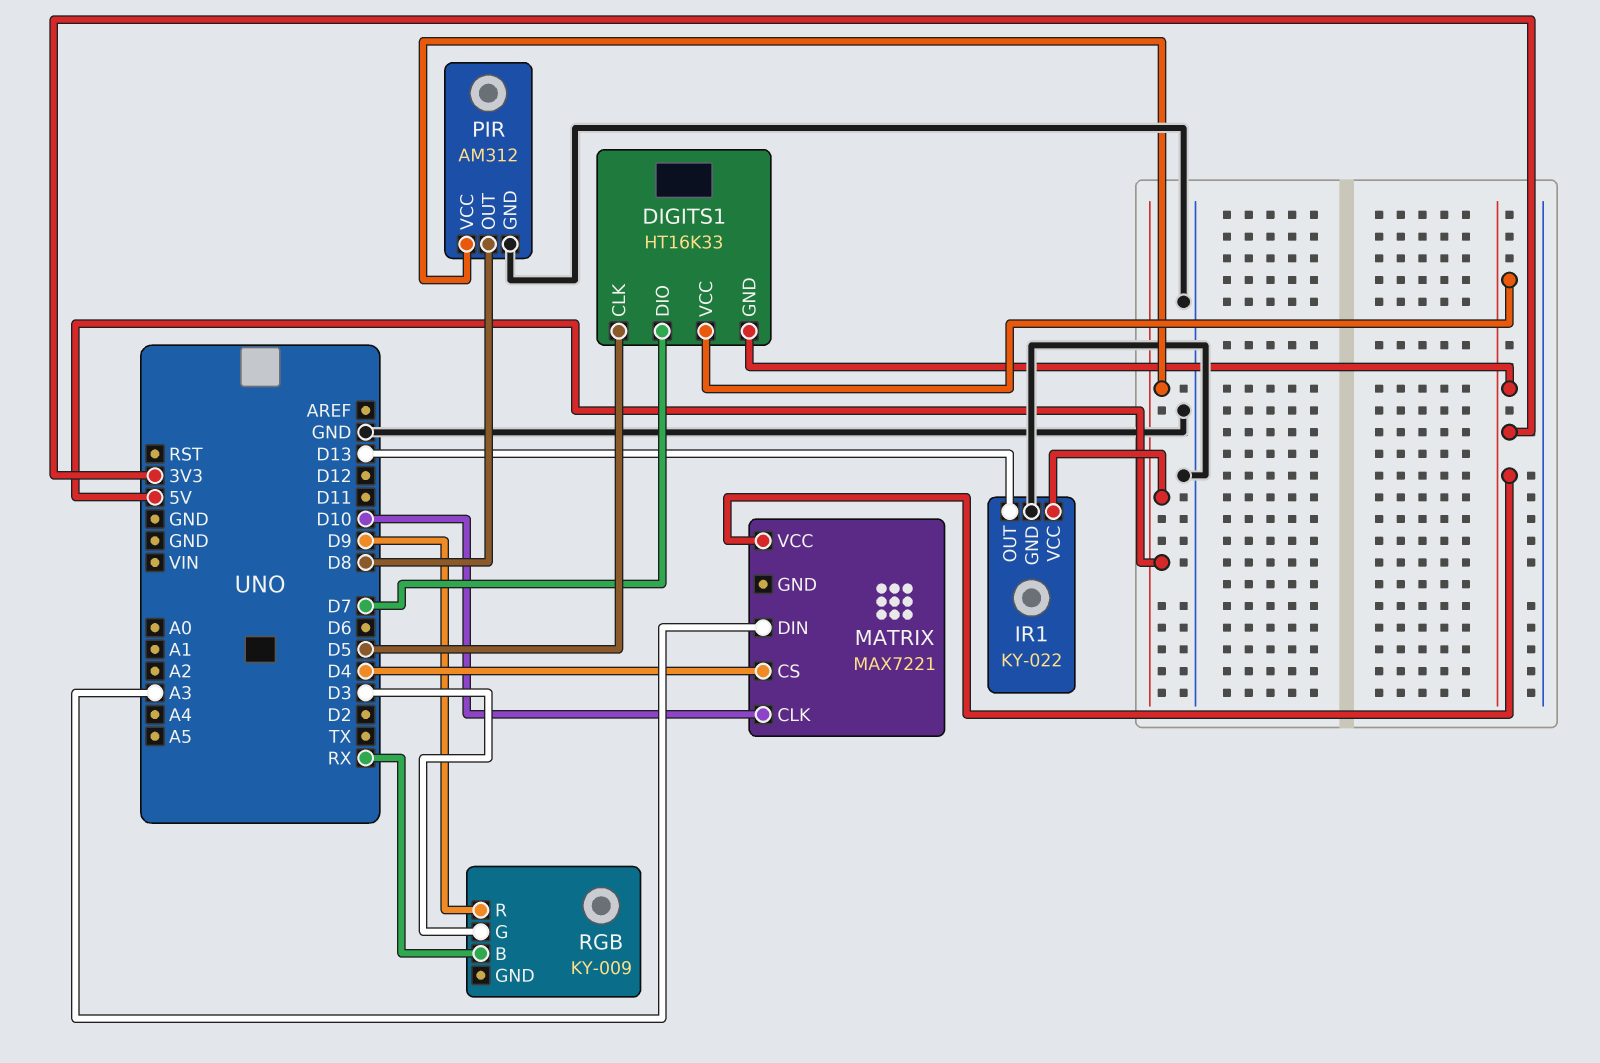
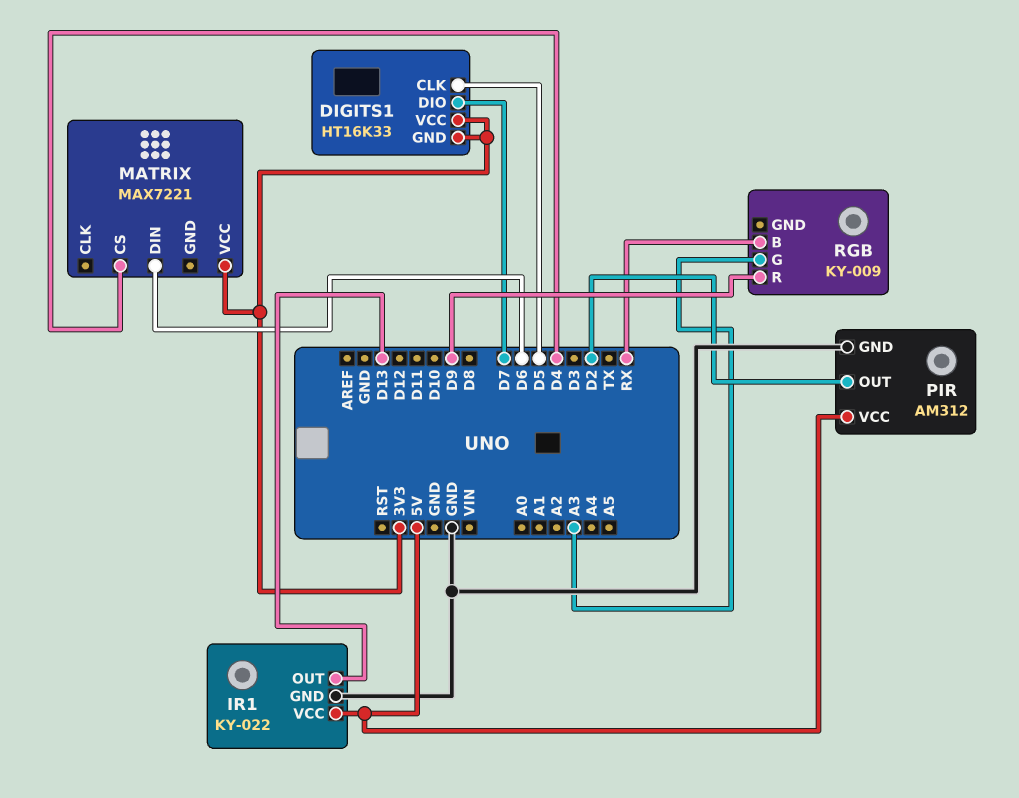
MATRIX pin CLK: D10 -> none
MATRIX pin DIN: A3 -> D6
PIR pin OUT: D8 -> D2
RGB pin G: D3 -> A3

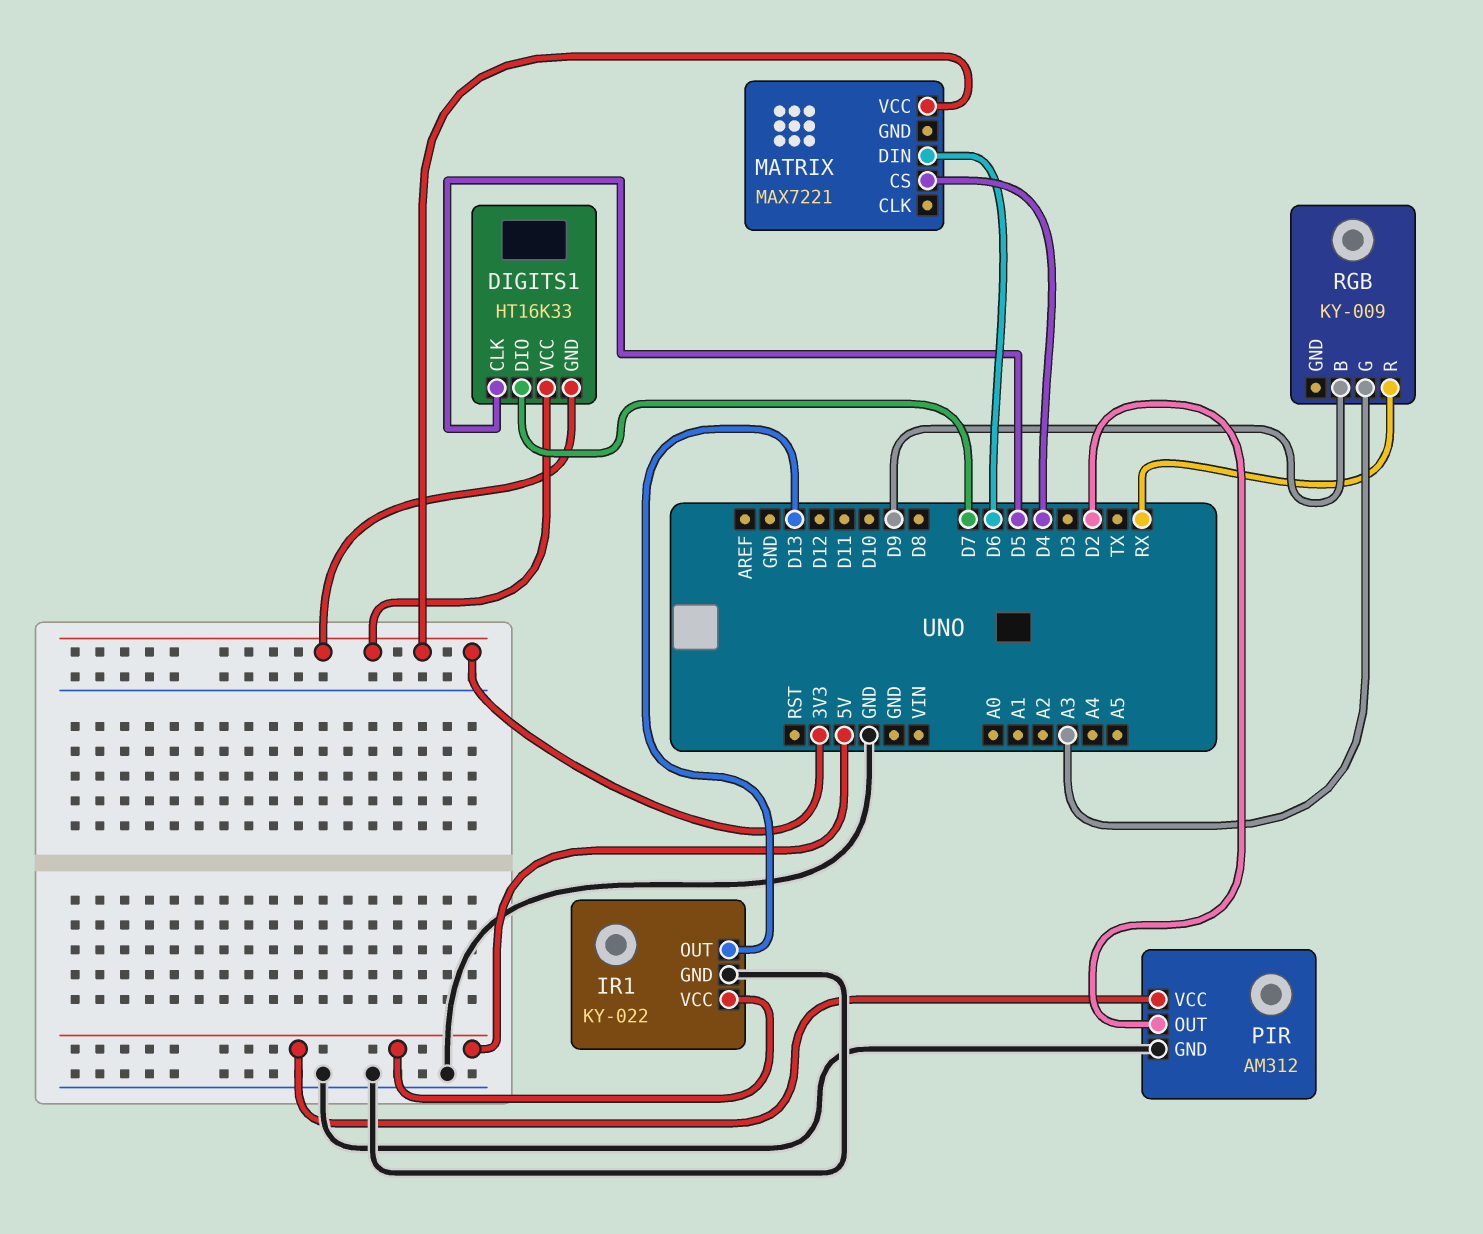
RGB pin B: RX -> D9
RGB pin R: D9 -> RX

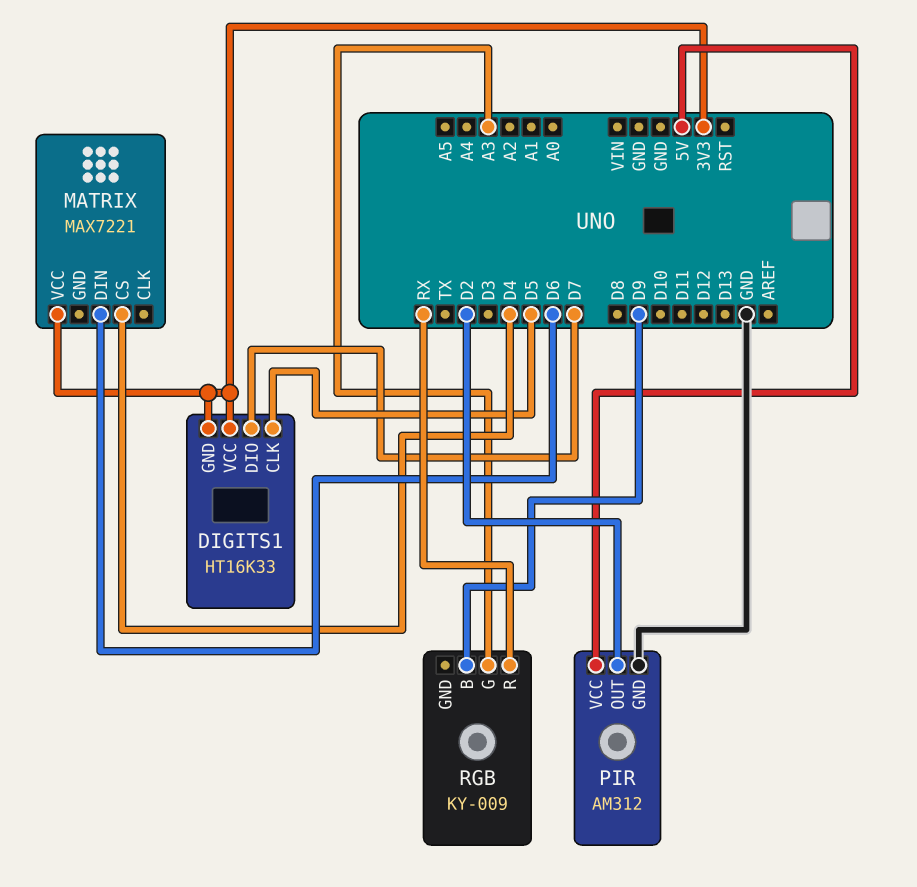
IR1: KY-022 -> none
IR1 pin GND: GND -> none
IR1 pin OUT: D13 -> none
IR1 pin VCC: 5V -> none

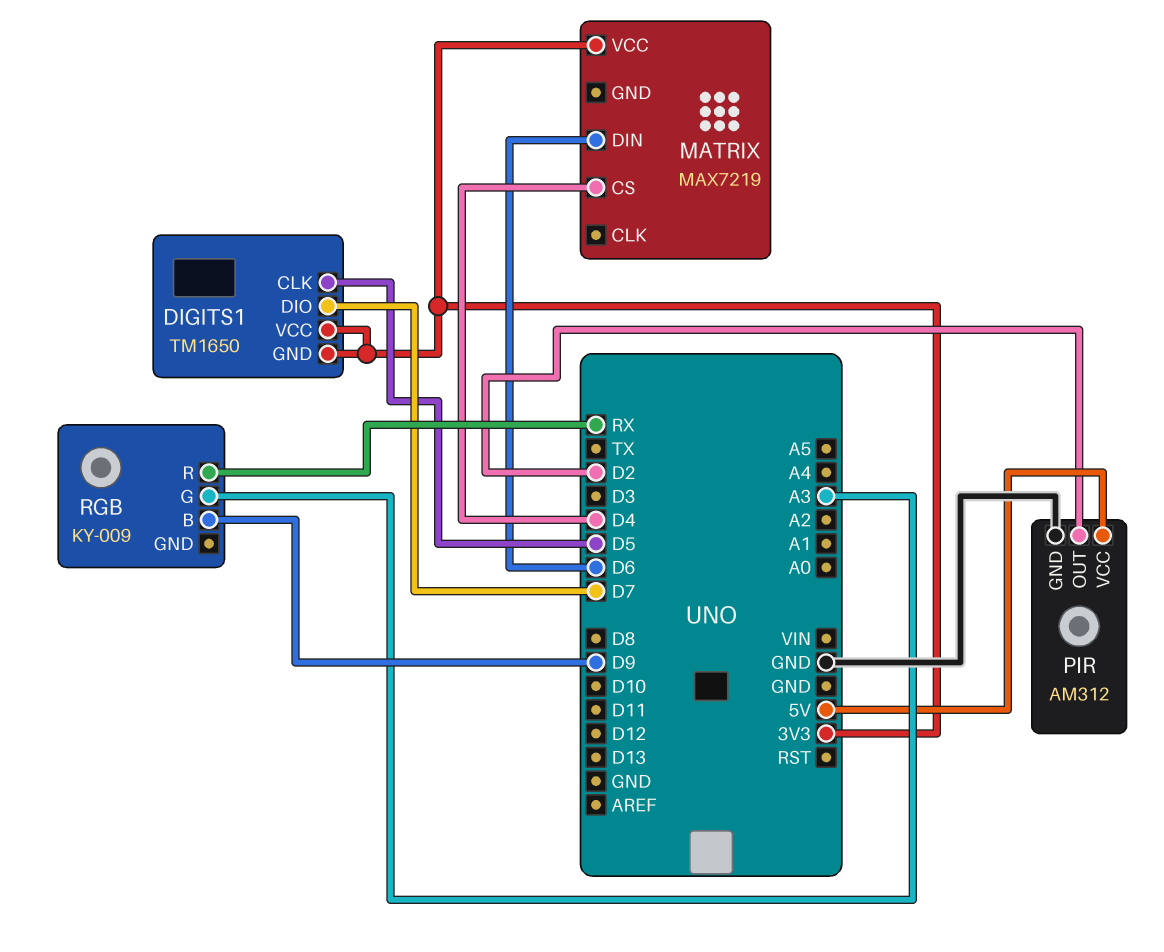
DIGITS1: HT16K33 -> TM1650
MATRIX: MAX7221 -> MAX7219

